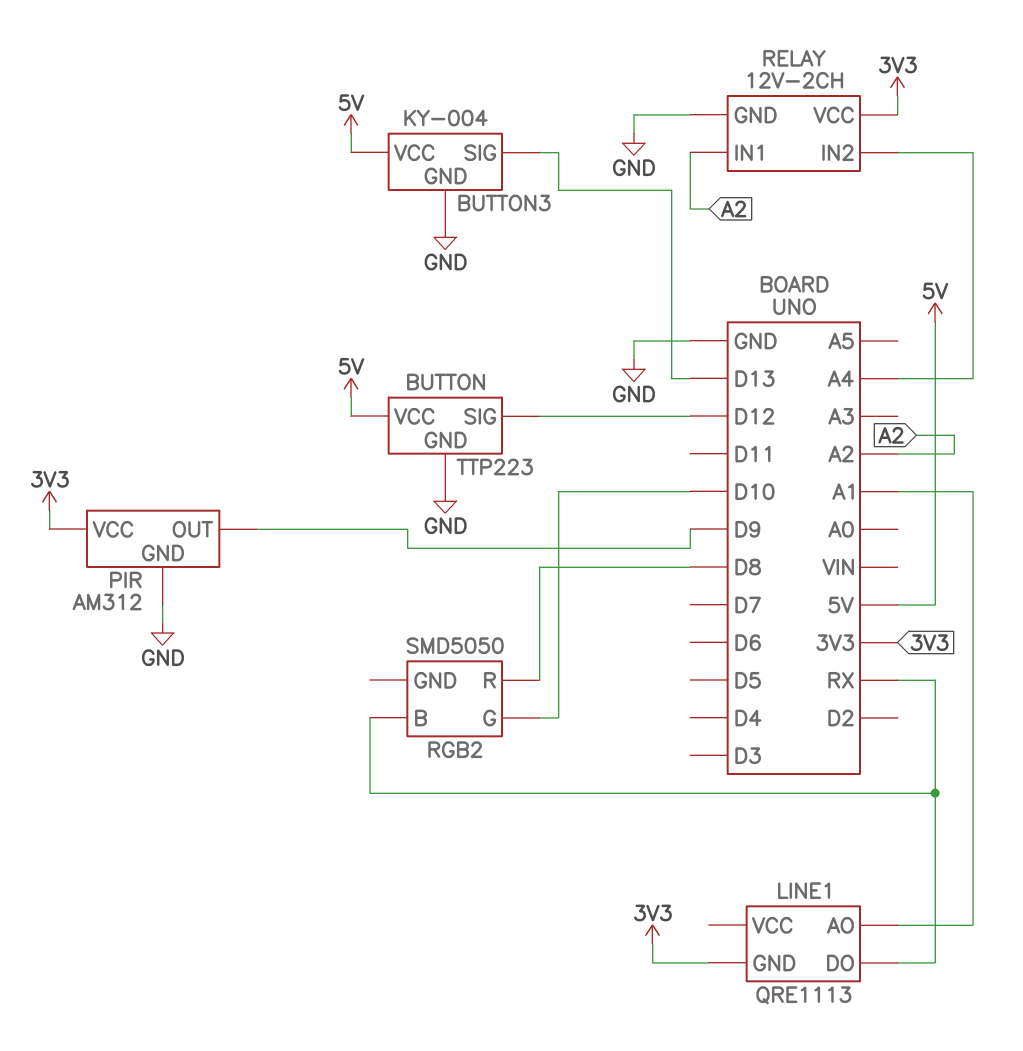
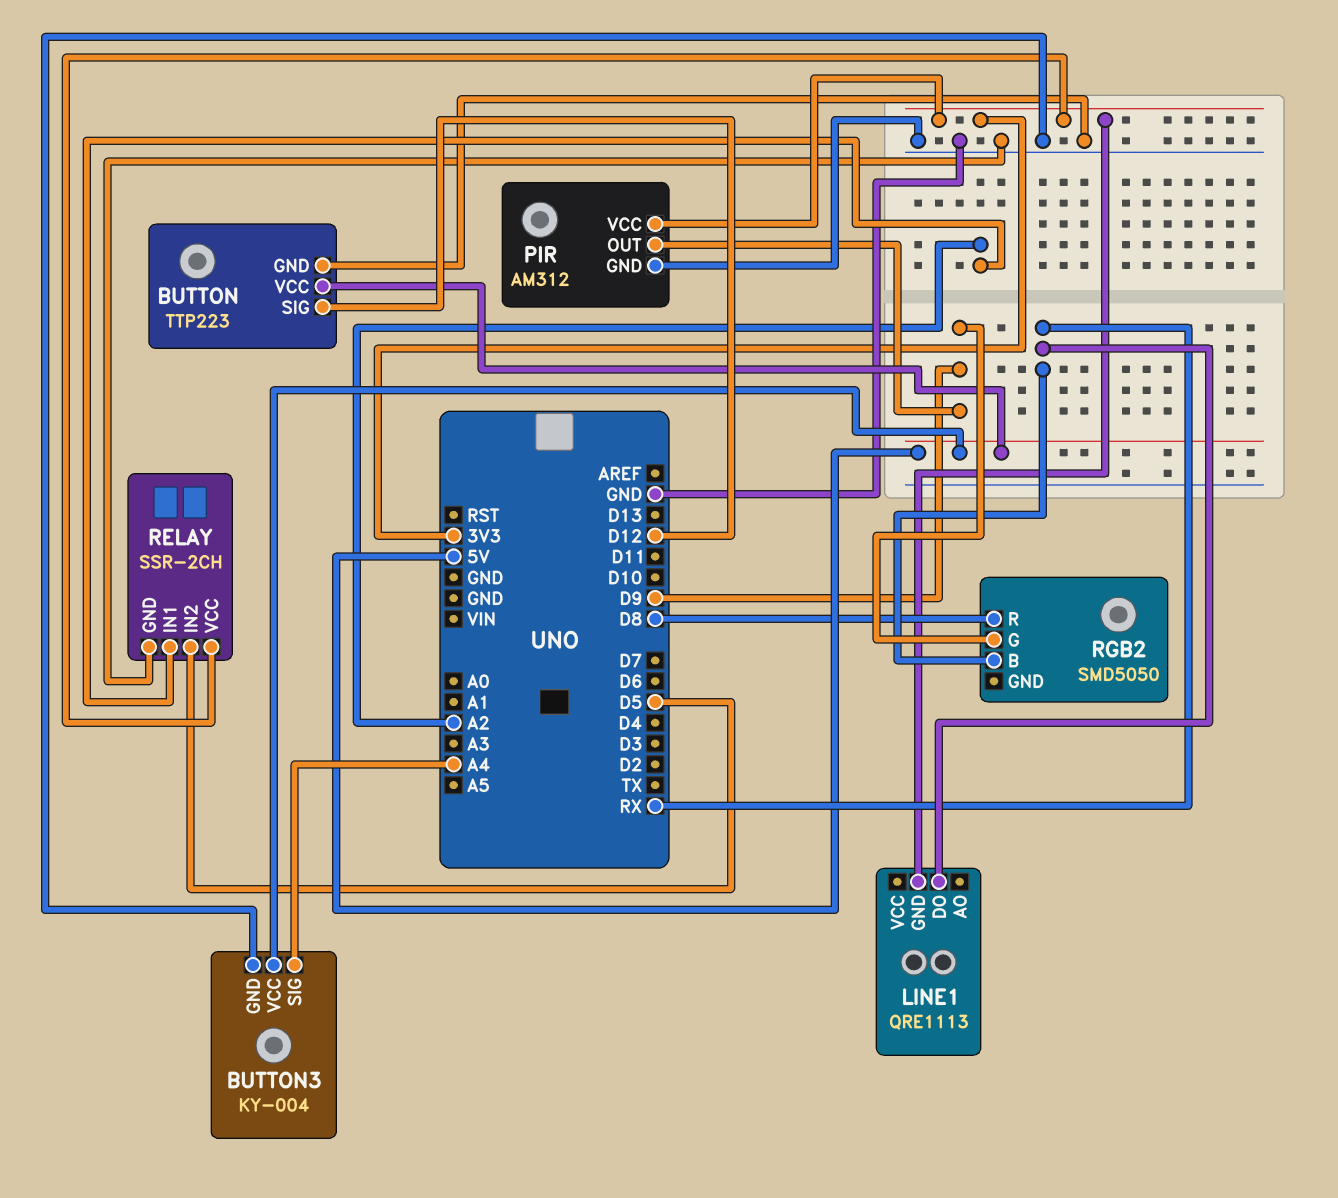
BUTTON3 pin SIG: D13 -> A4
LINE1 pin AO: A1 -> none
RELAY: 12V-2CH -> SSR-2CH
RELAY pin IN2: A4 -> D5
RGB2 pin G: D10 -> D9

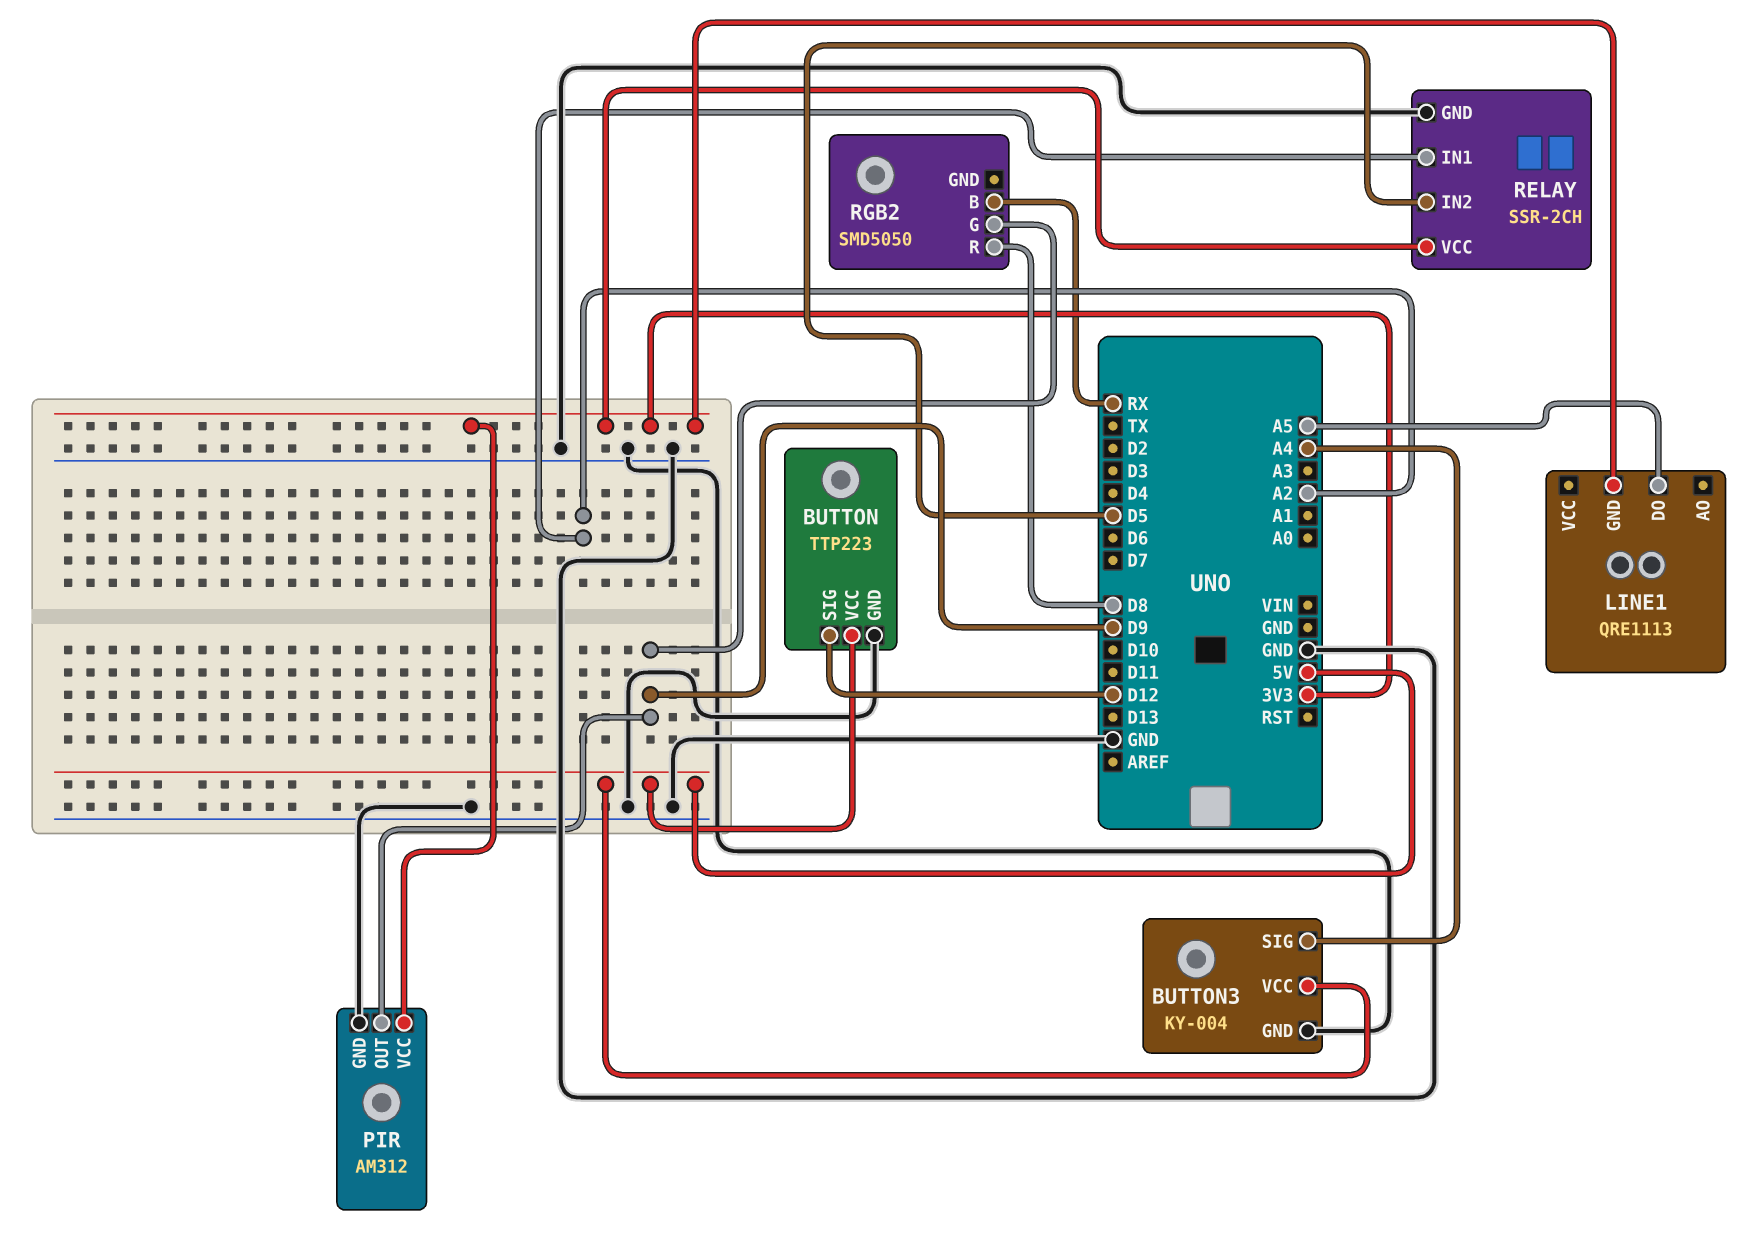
LINE1 pin DO: RX -> A5

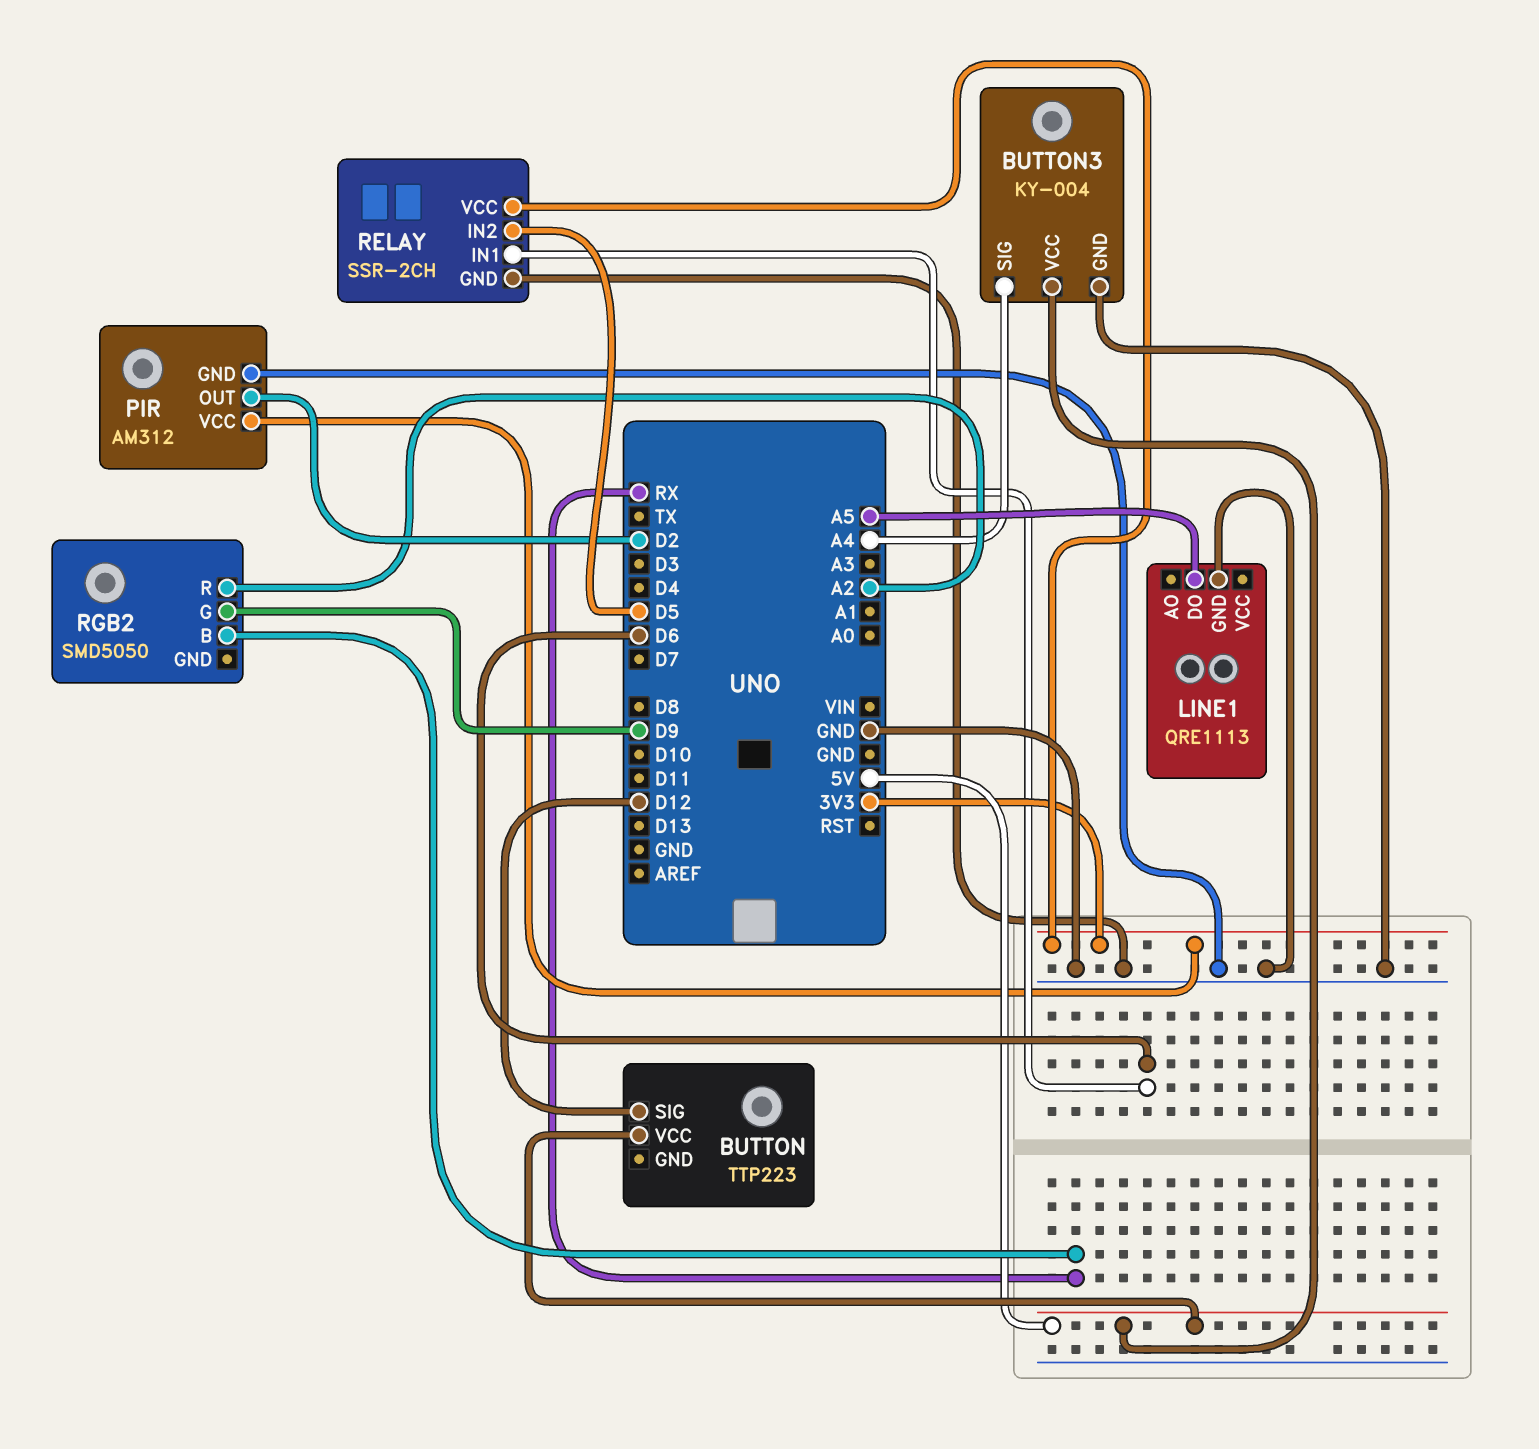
BUTTON pin GND: GND -> none
LINE1 pin GND: 3V3 -> GND
PIR pin OUT: D9 -> D2
RELAY pin IN1: A2 -> D6
RGB2 pin R: D8 -> A2

